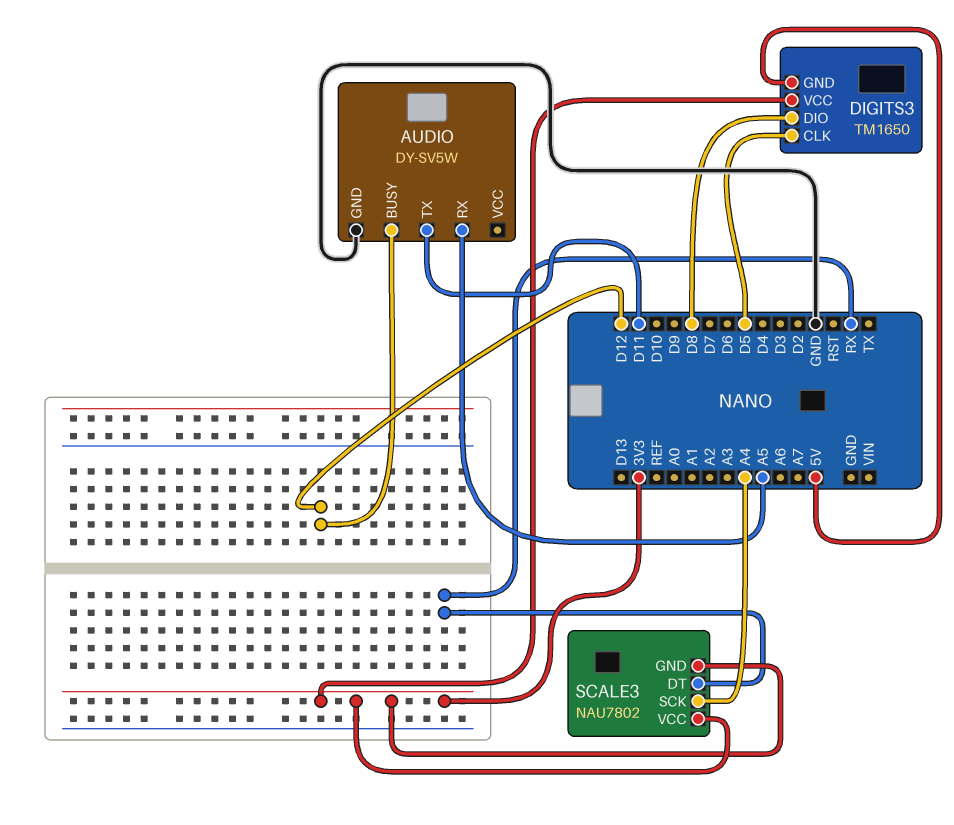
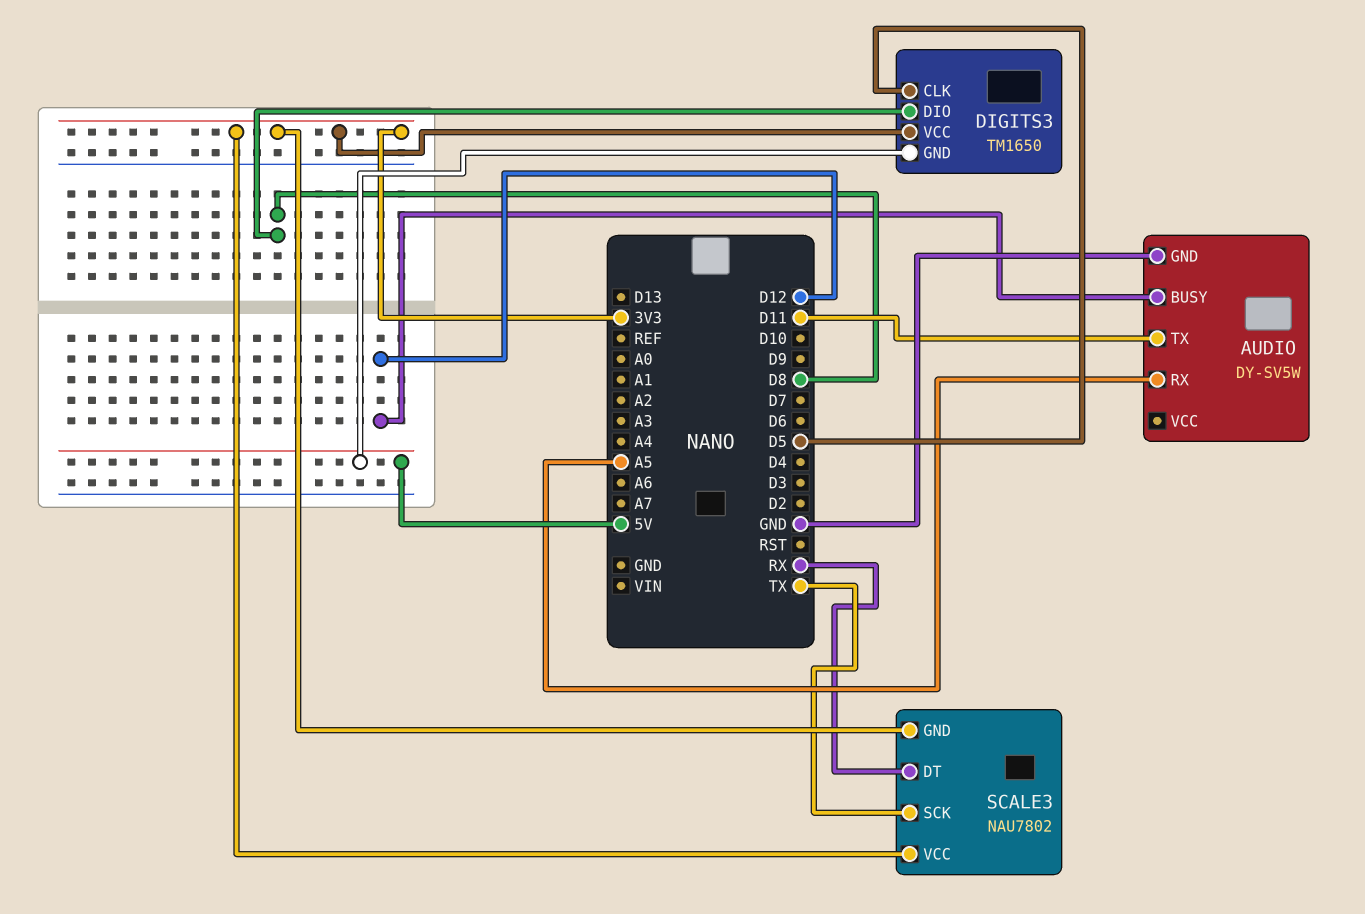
SCALE3 pin SCK: A4 -> TX

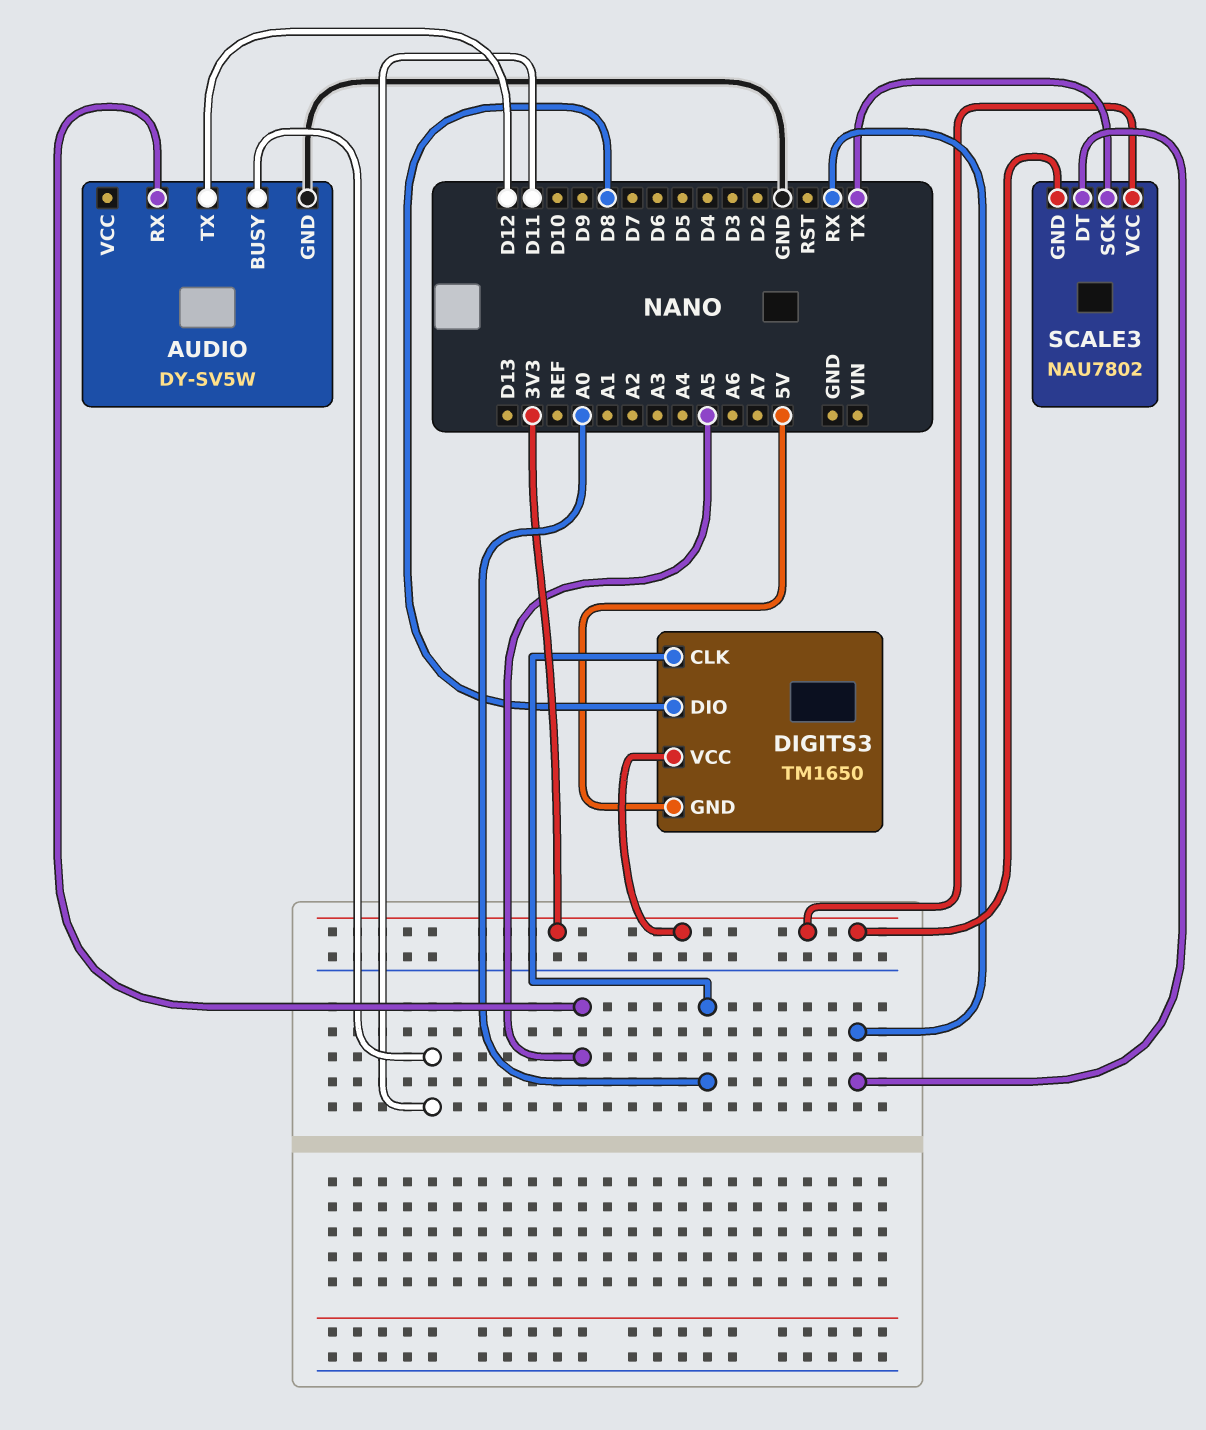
AUDIO pin BUSY: D12 -> D11
AUDIO pin TX: D11 -> D12
DIGITS3 pin CLK: D5 -> A0

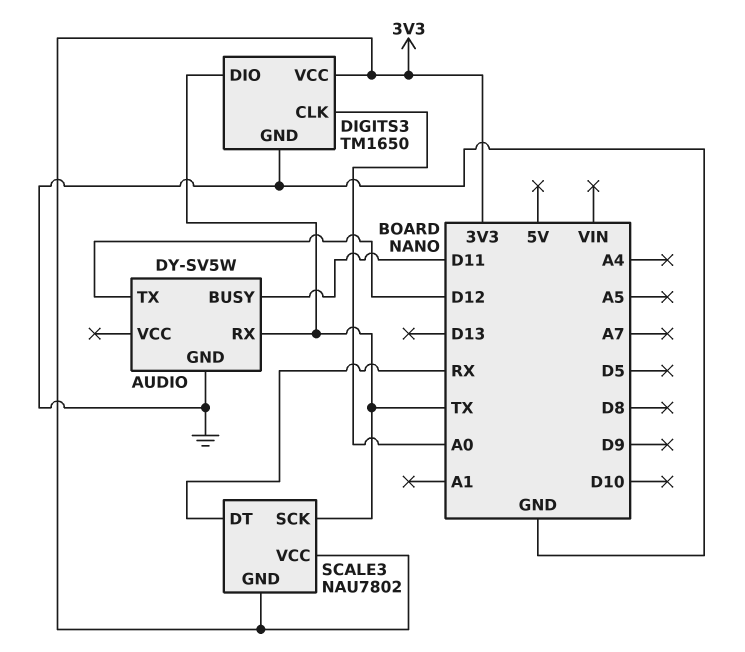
AUDIO pin RX: A5 -> TX
DIGITS3 pin DIO: D8 -> TX
DIGITS3 pin GND: 5V -> GND

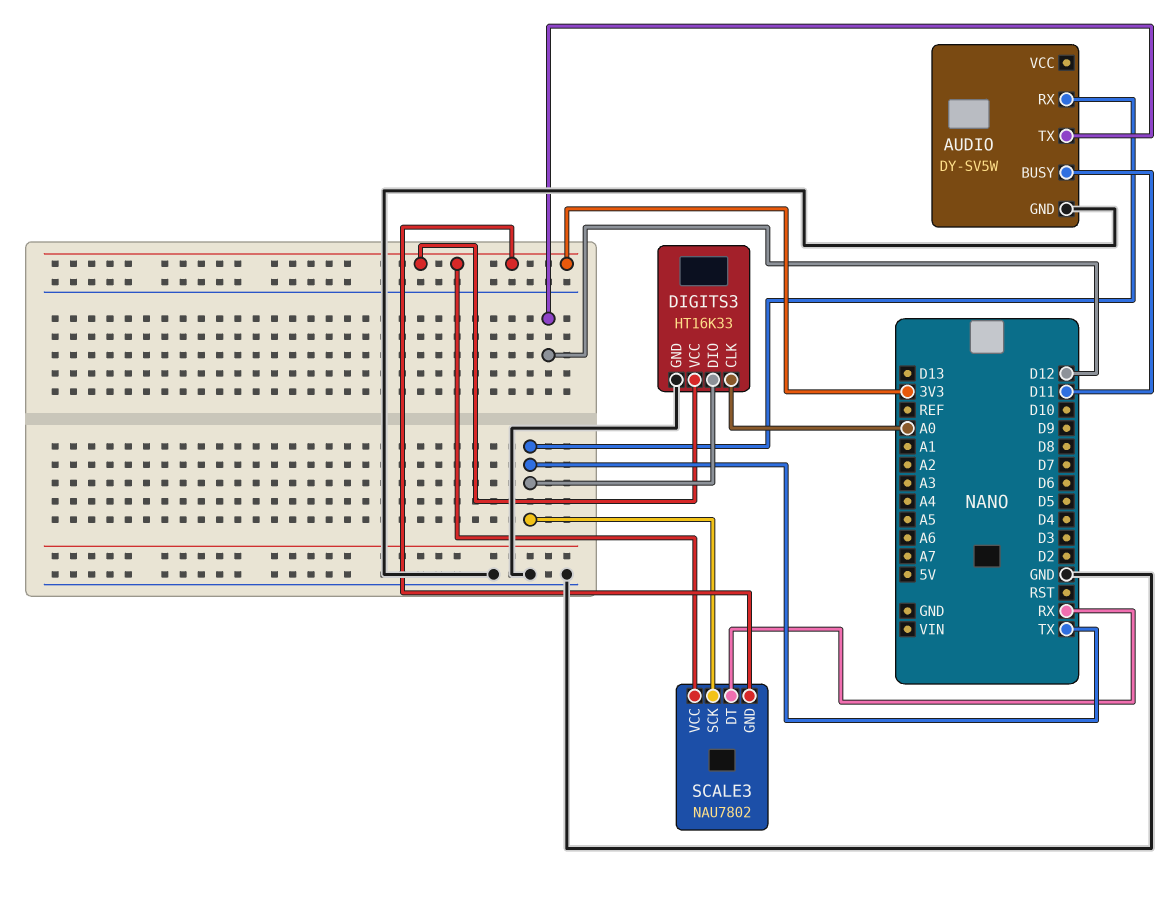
DIGITS3: TM1650 -> HT16K33

